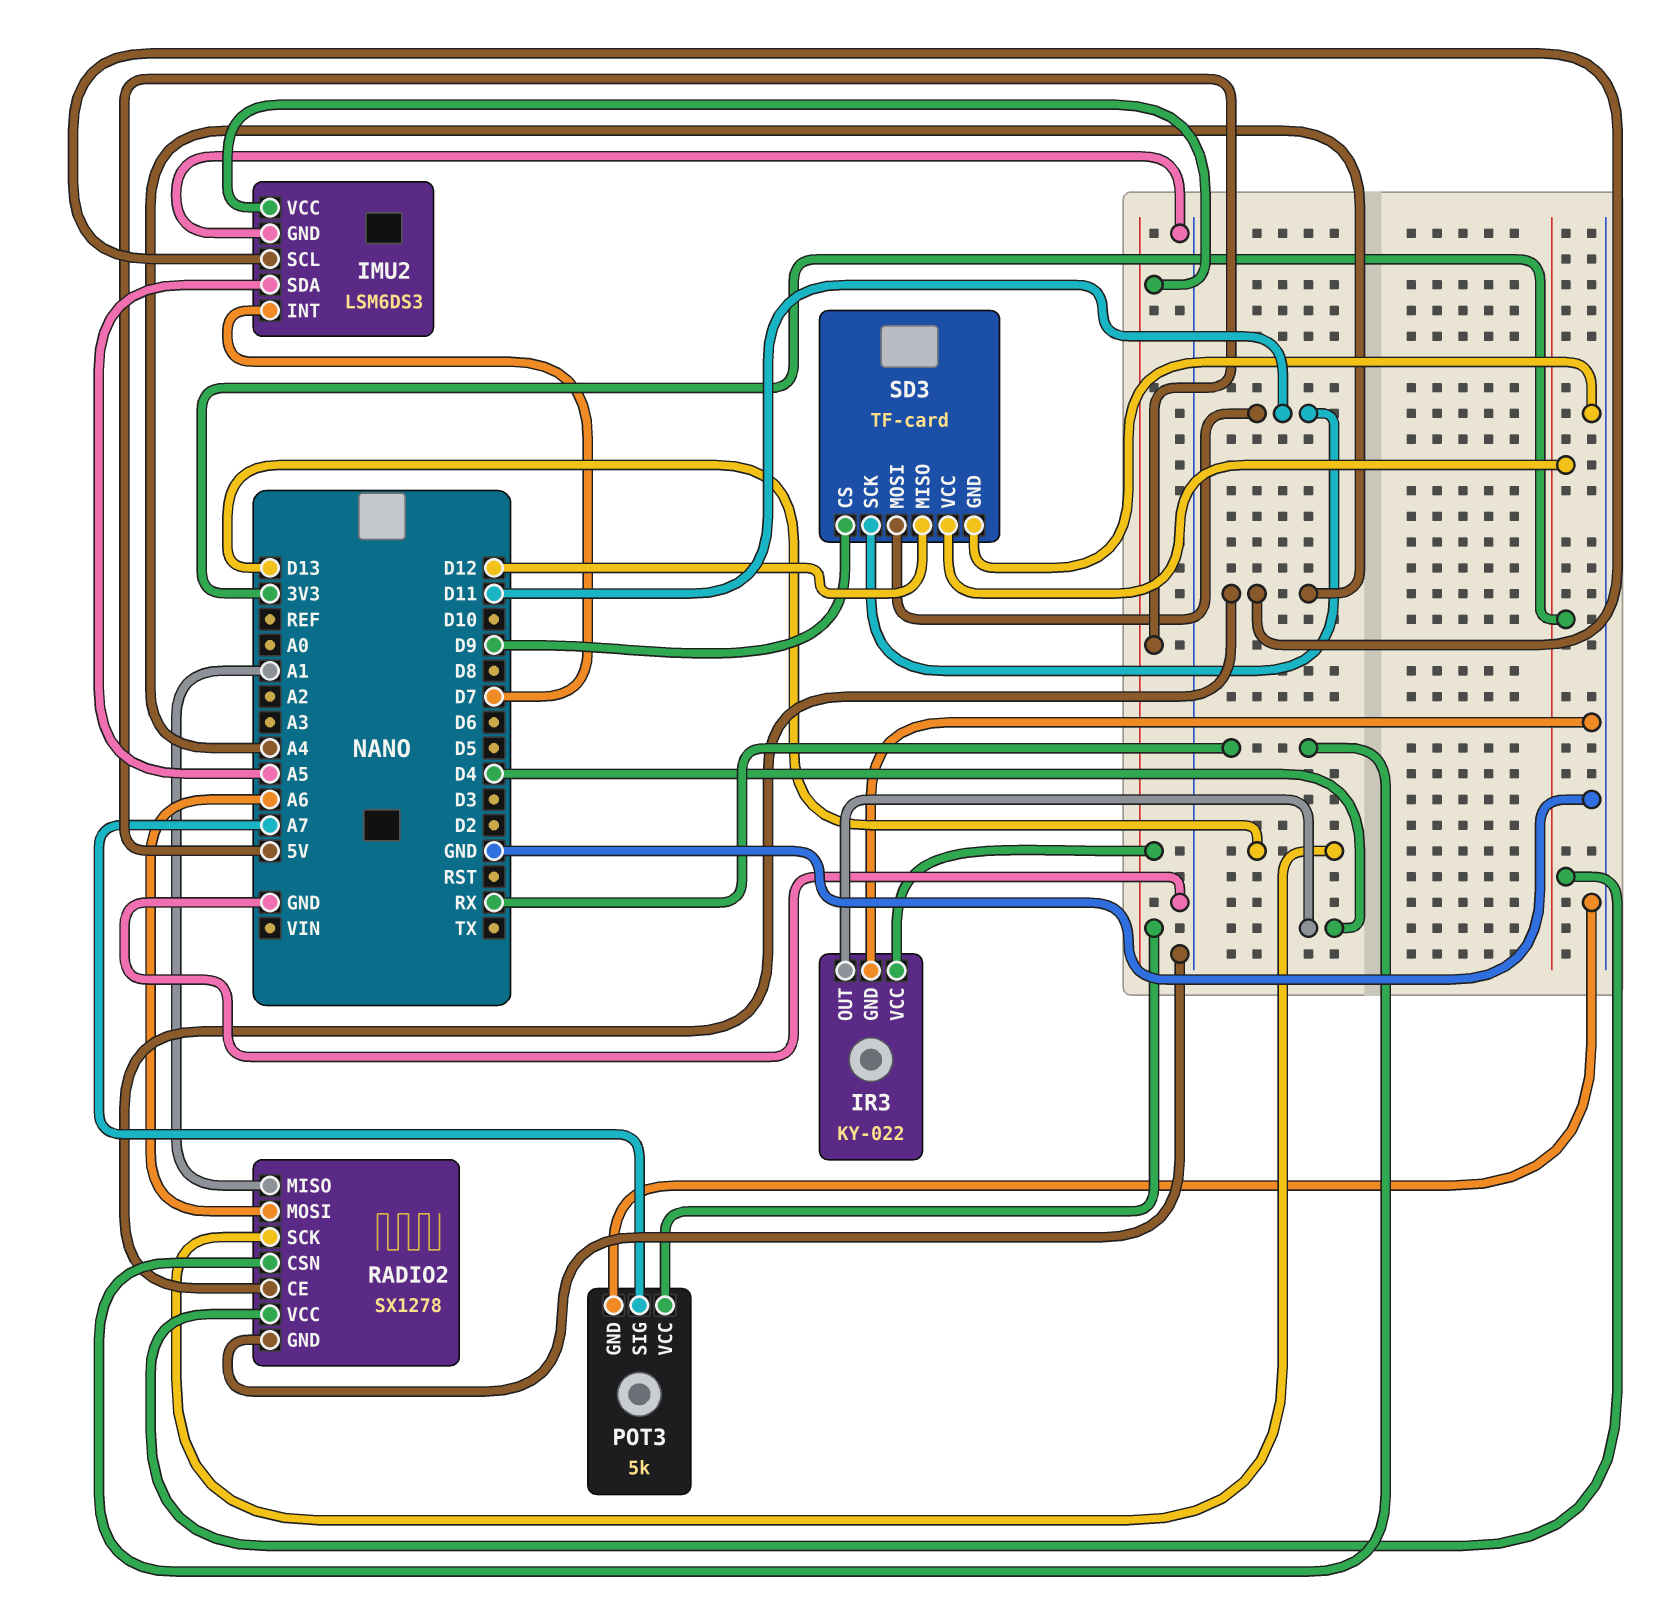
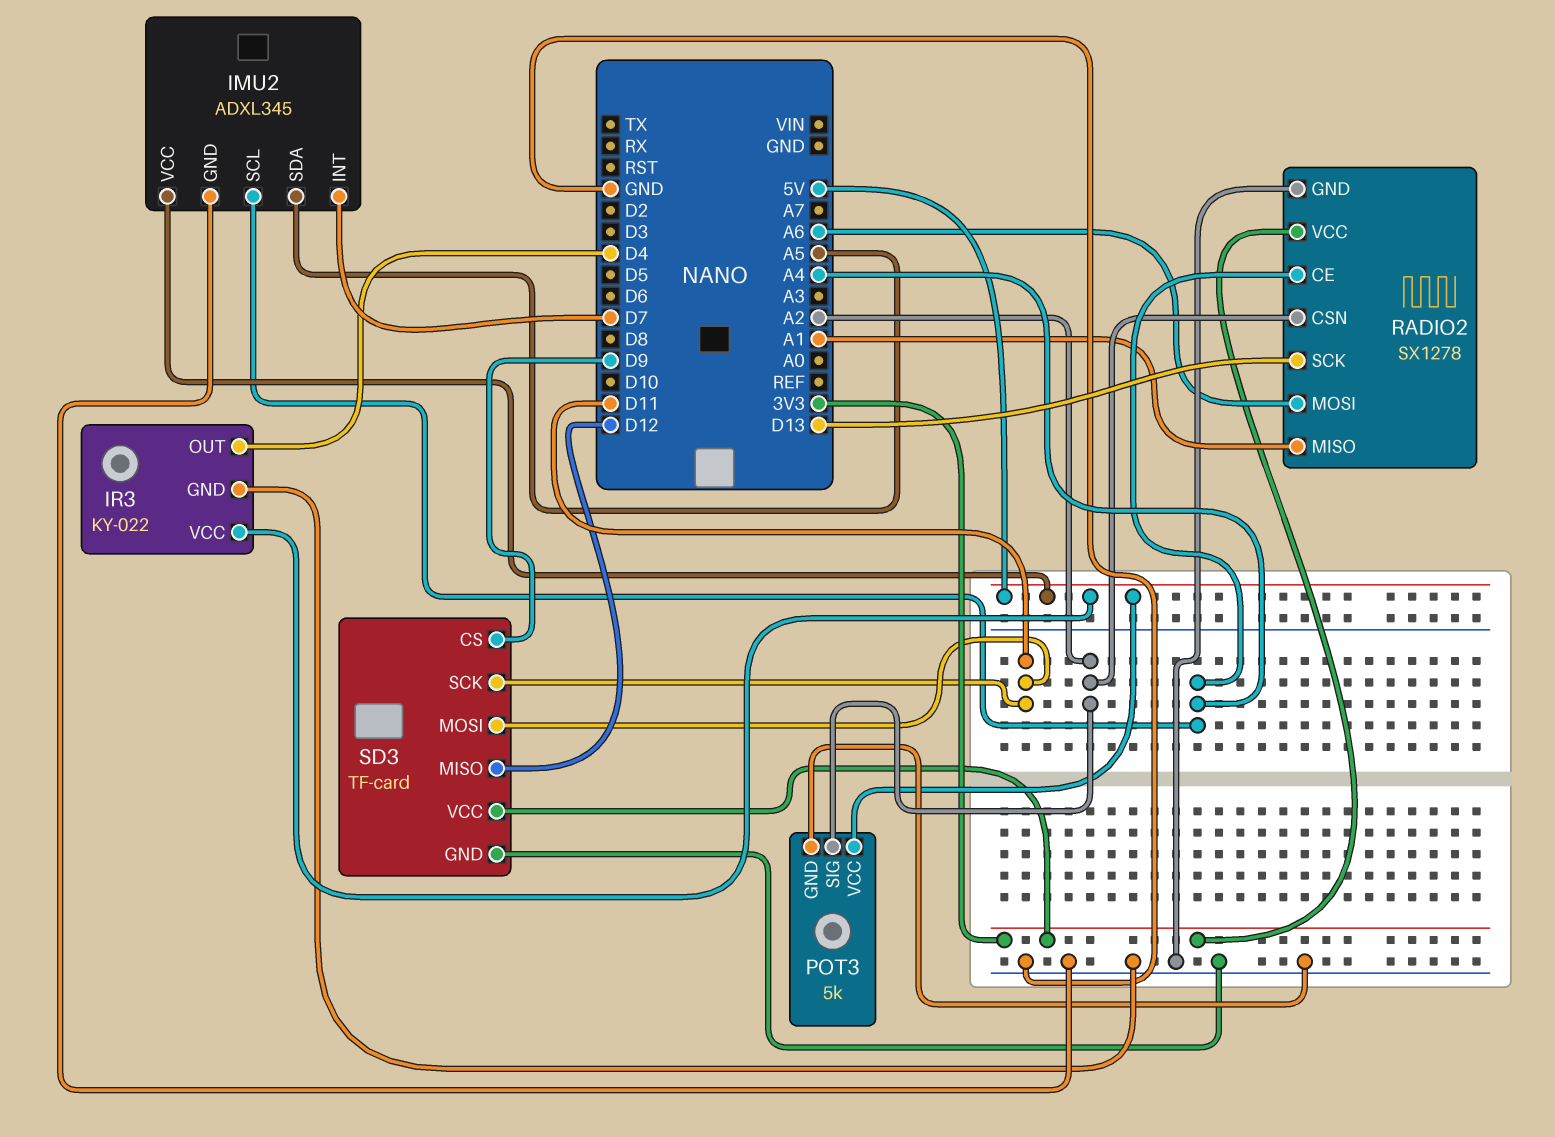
IMU2: LSM6DS3 -> ADXL345
POT3 pin SIG: A7 -> A2
RADIO2 pin CSN: RX -> A2

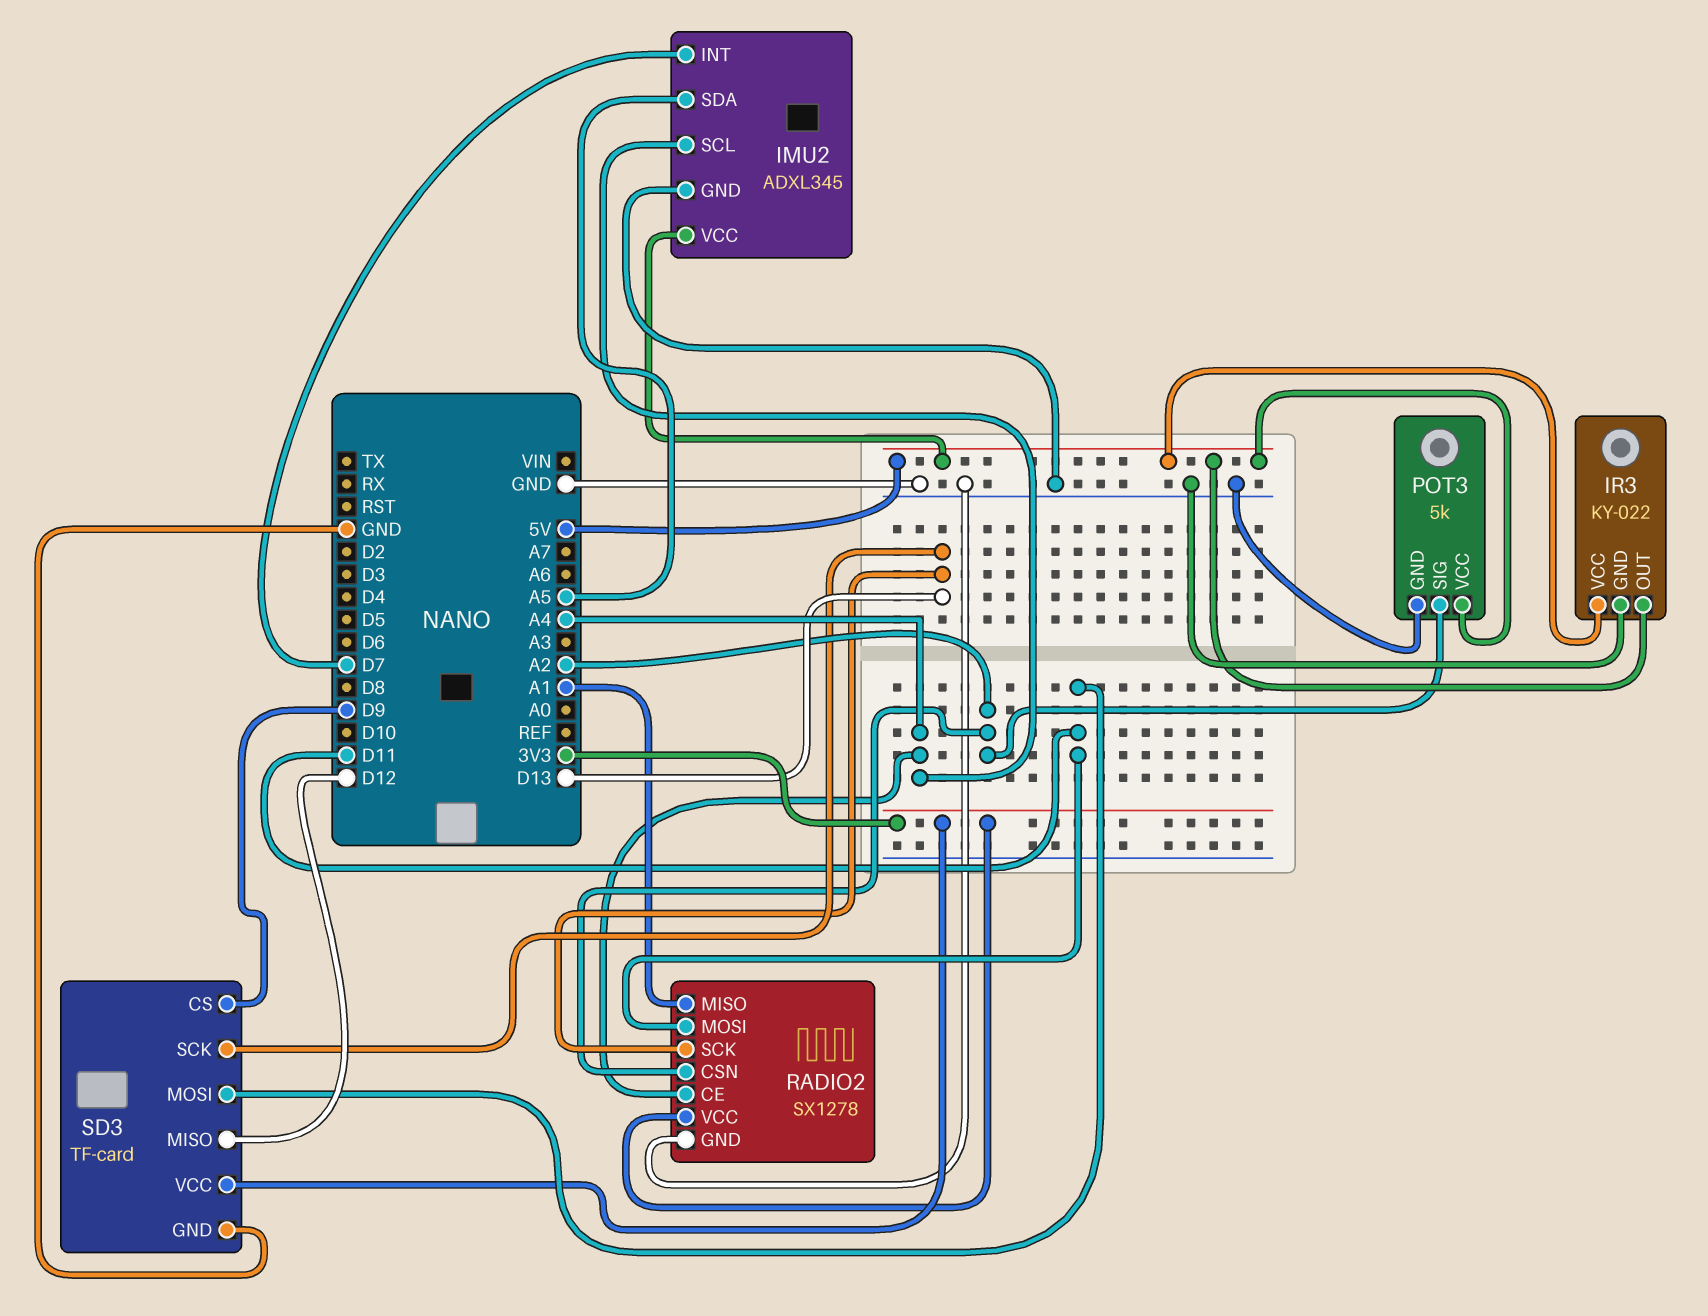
IR3 pin OUT: D4 -> 5V
RADIO2 pin MOSI: A6 -> D11
SD3 pin SCK: D11 -> D13

